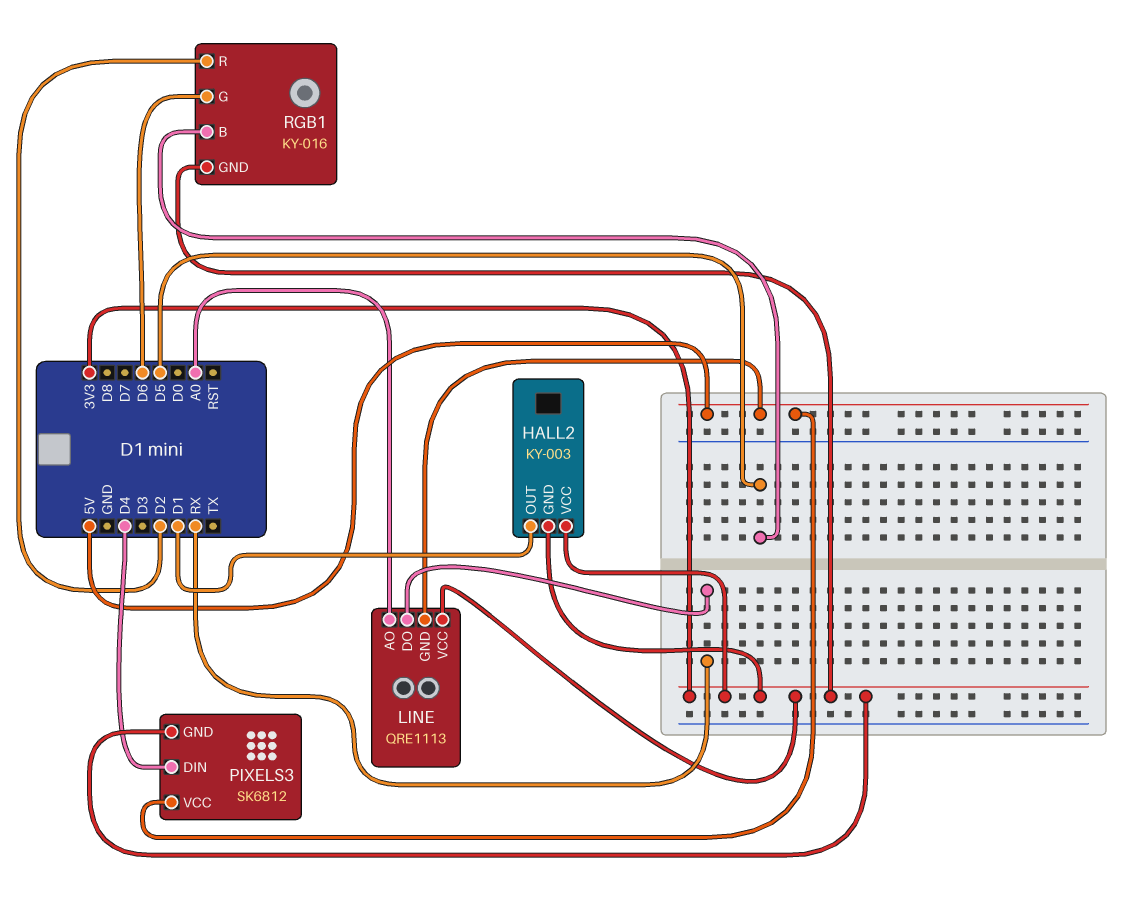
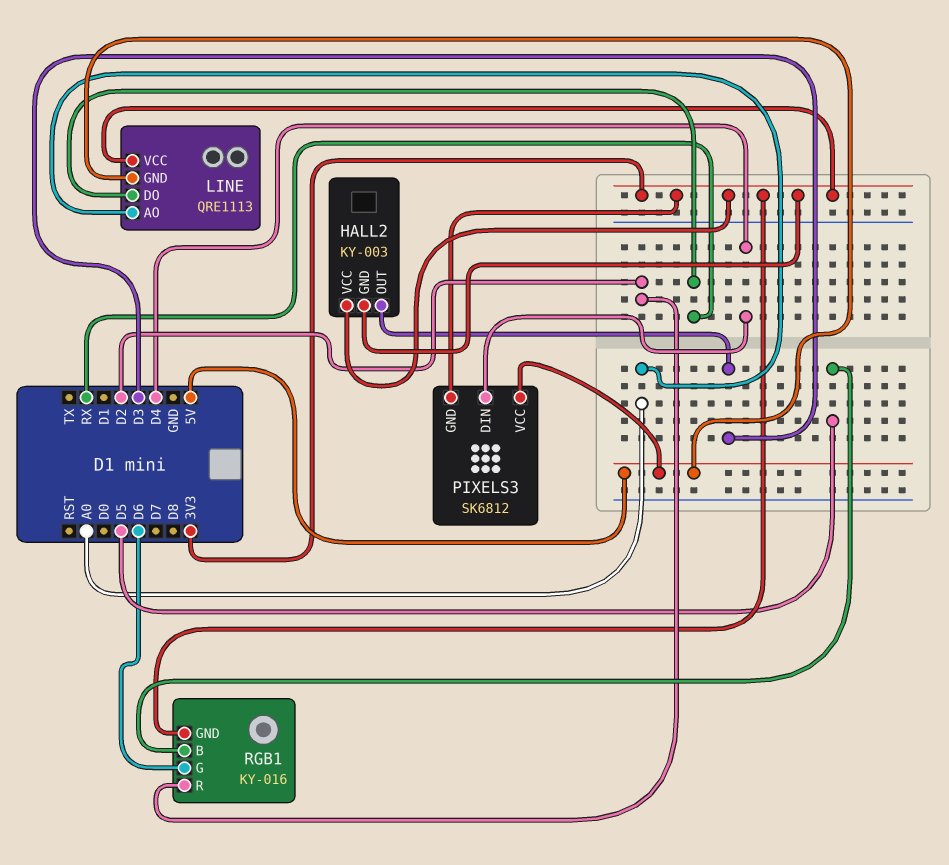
HALL2 pin OUT: D1 -> D3

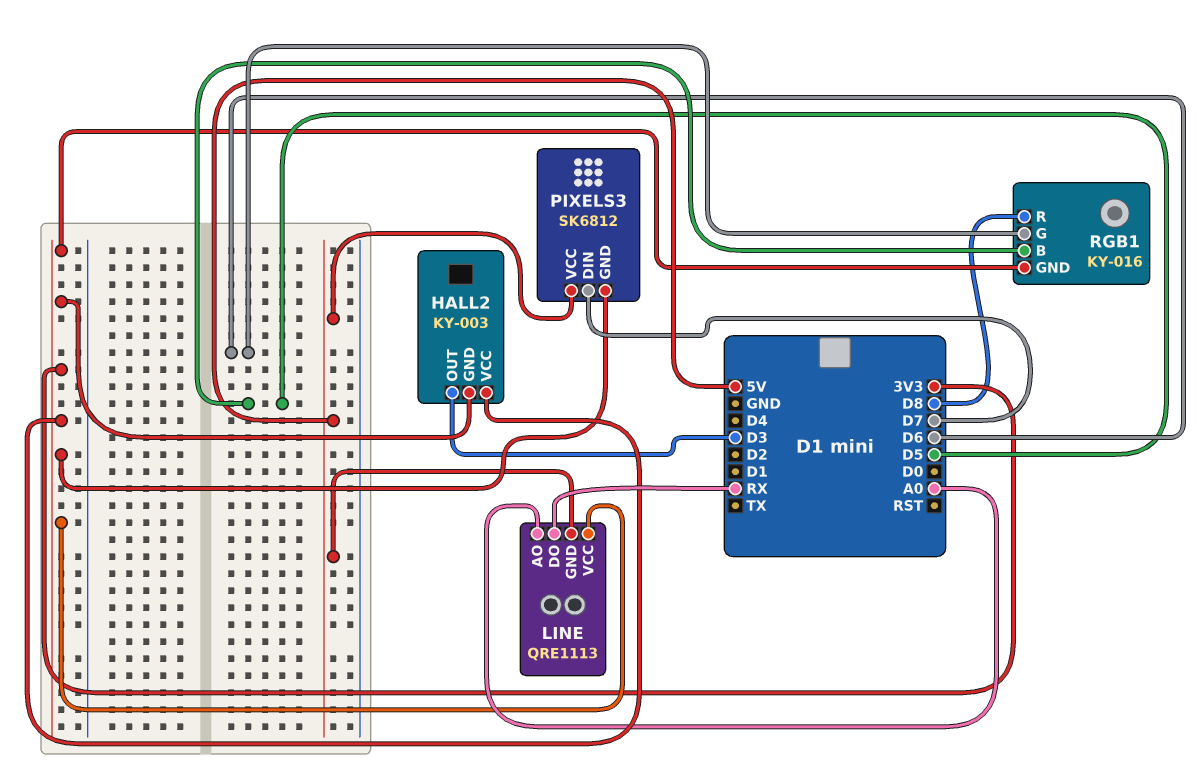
PIXELS3 pin DIN: D4 -> D7
RGB1 pin R: D2 -> D8

